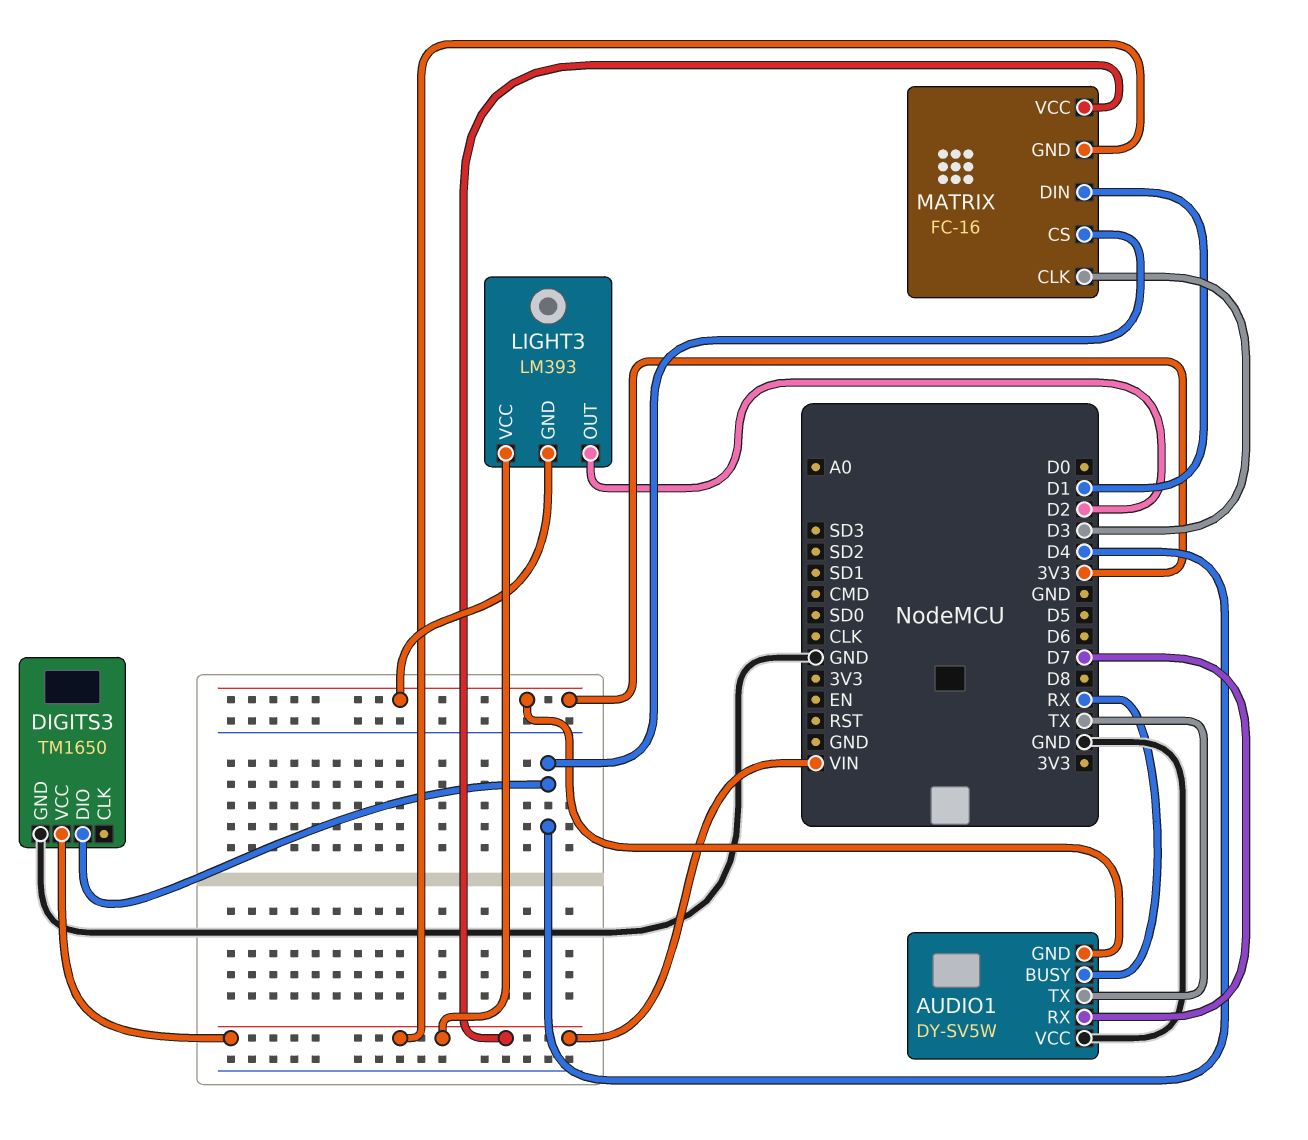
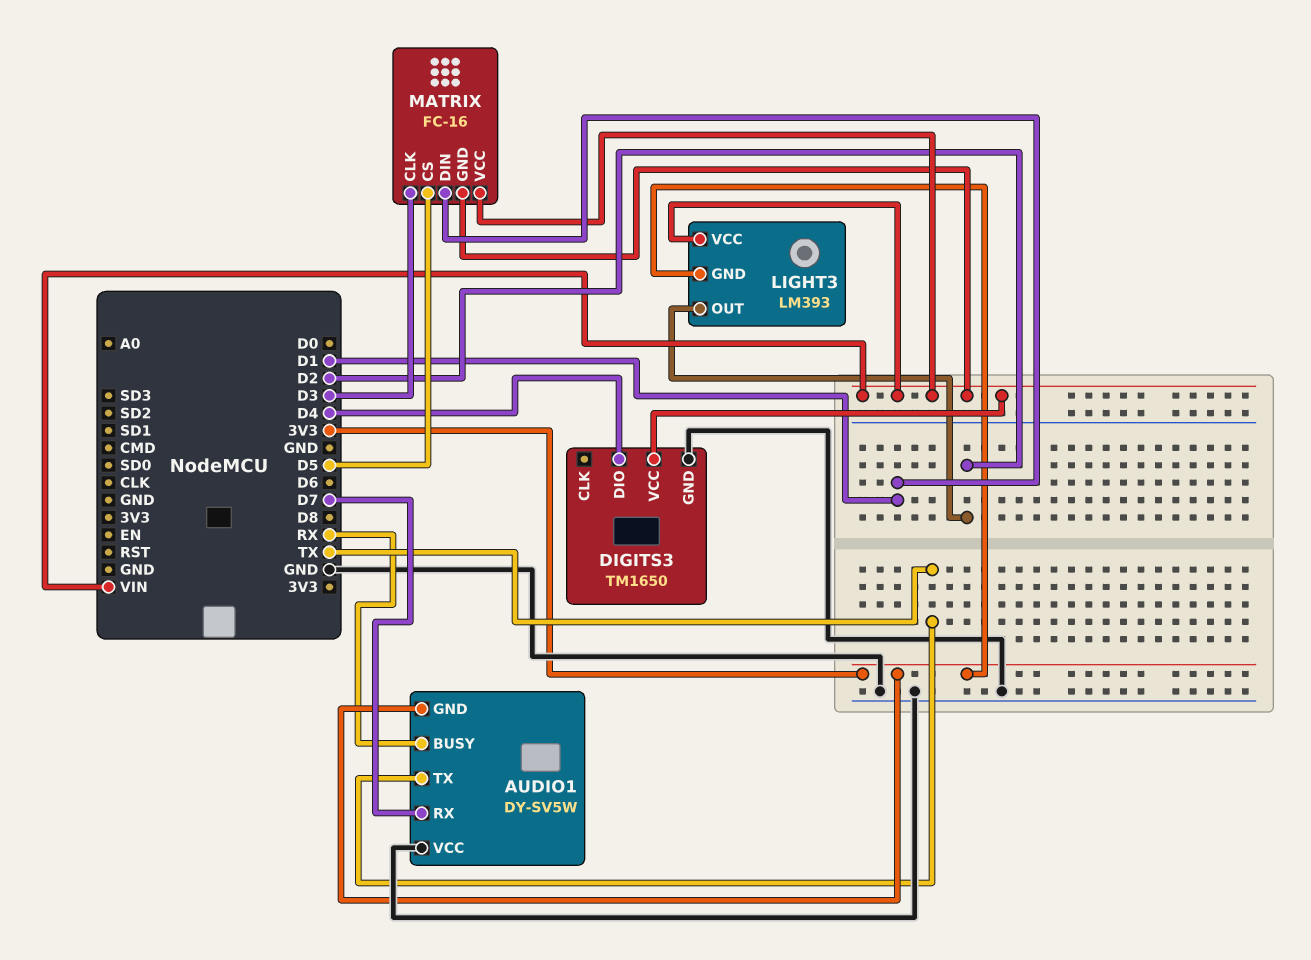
MATRIX pin CS: D4 -> D5

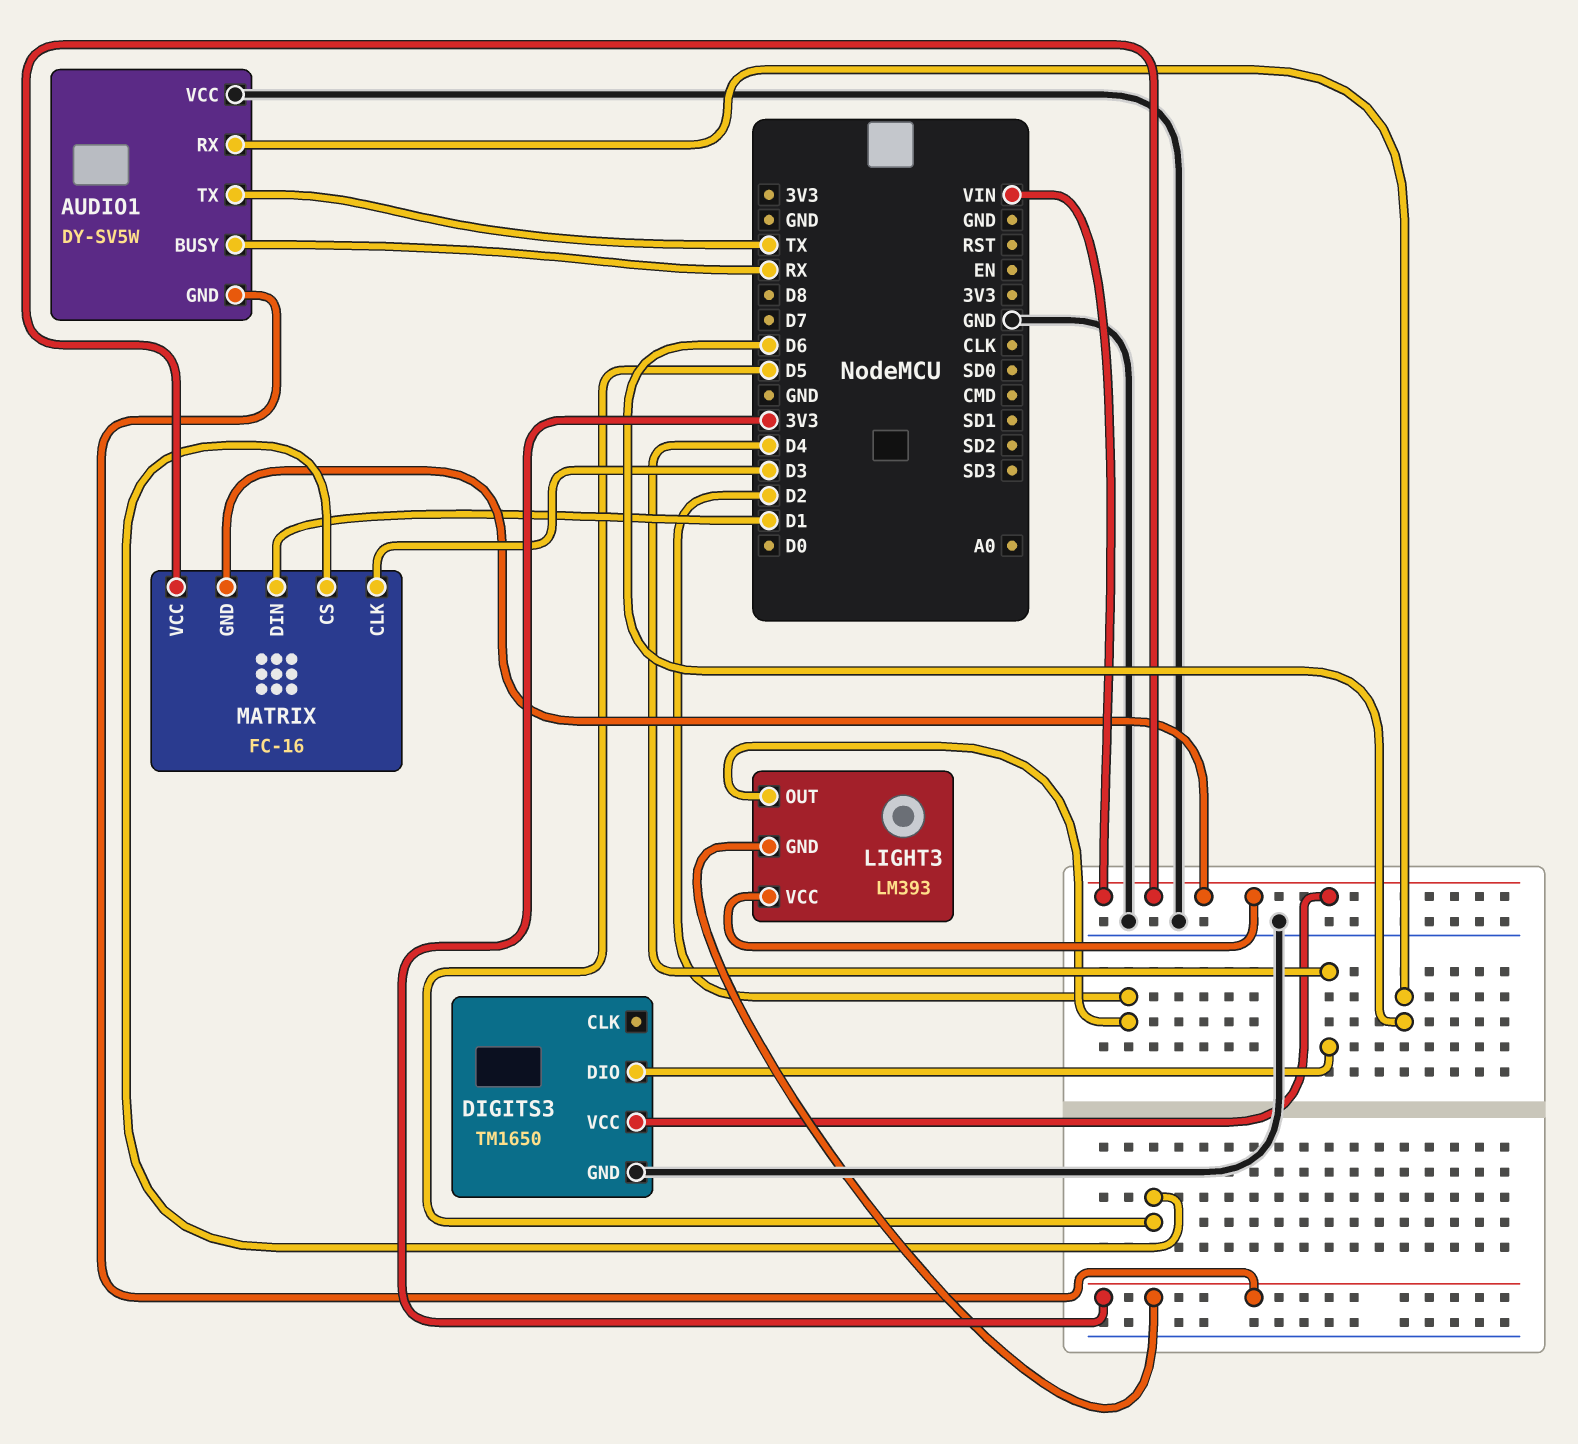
AUDIO1 pin RX: D7 -> D6

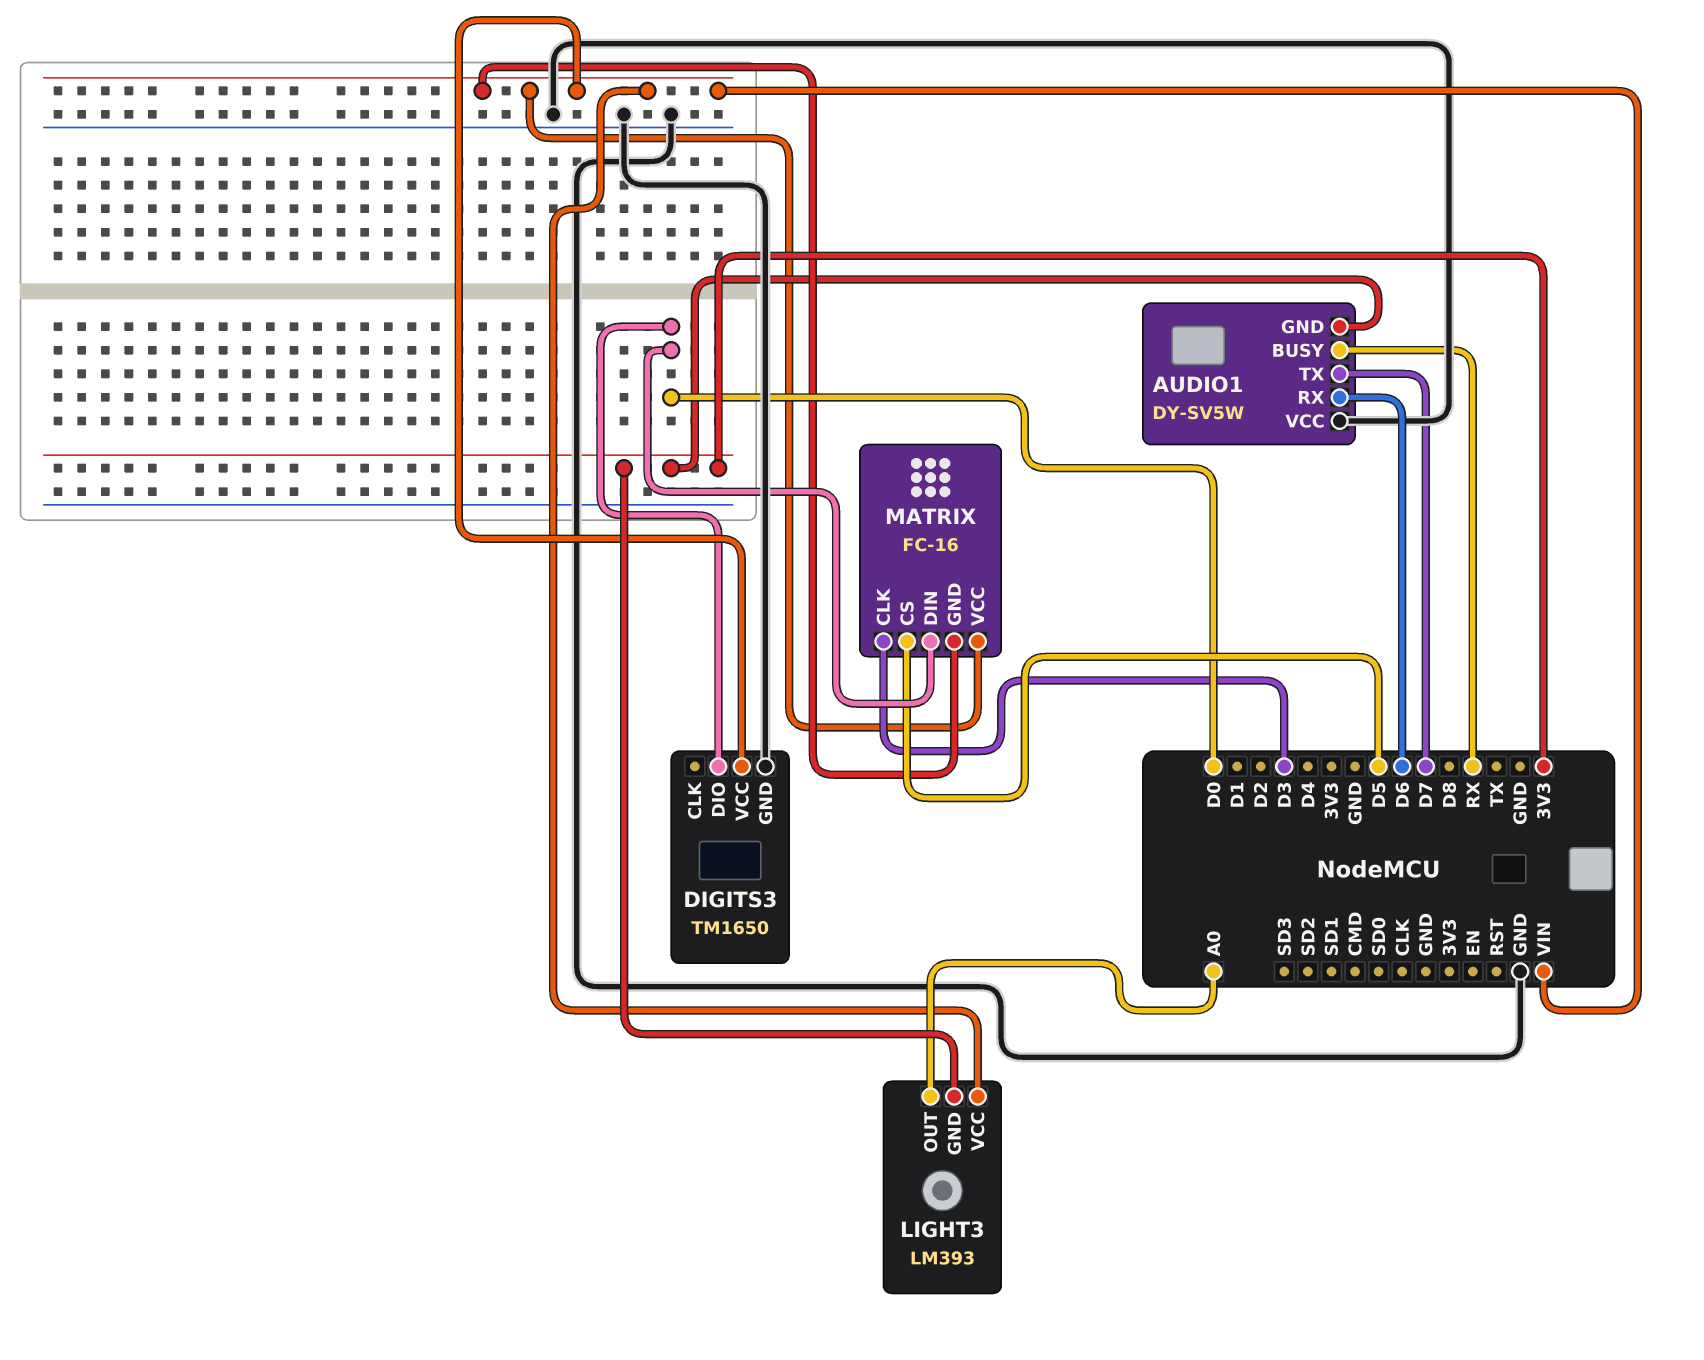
AUDIO1 pin TX: TX -> D7
DIGITS3 pin DIO: D4 -> D0
LIGHT3 pin OUT: D2 -> A0
MATRIX pin DIN: D1 -> D0

